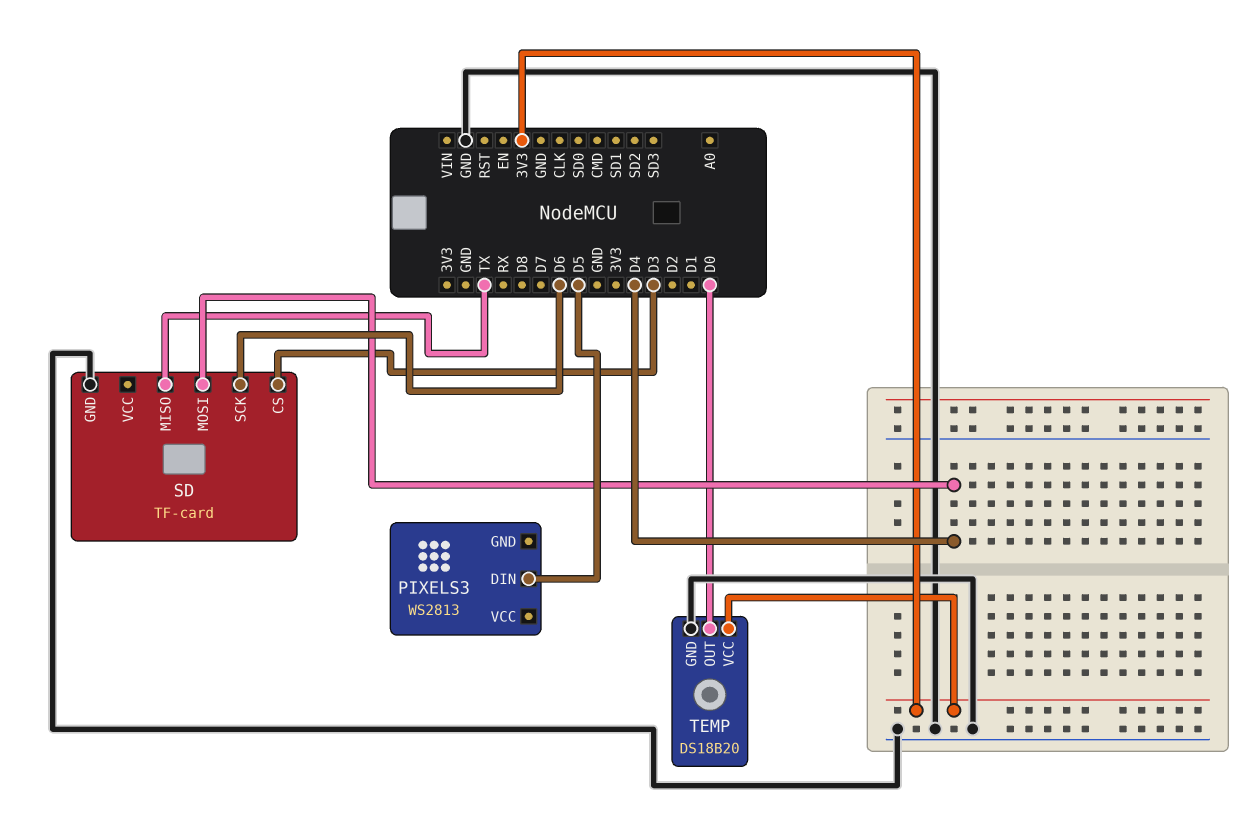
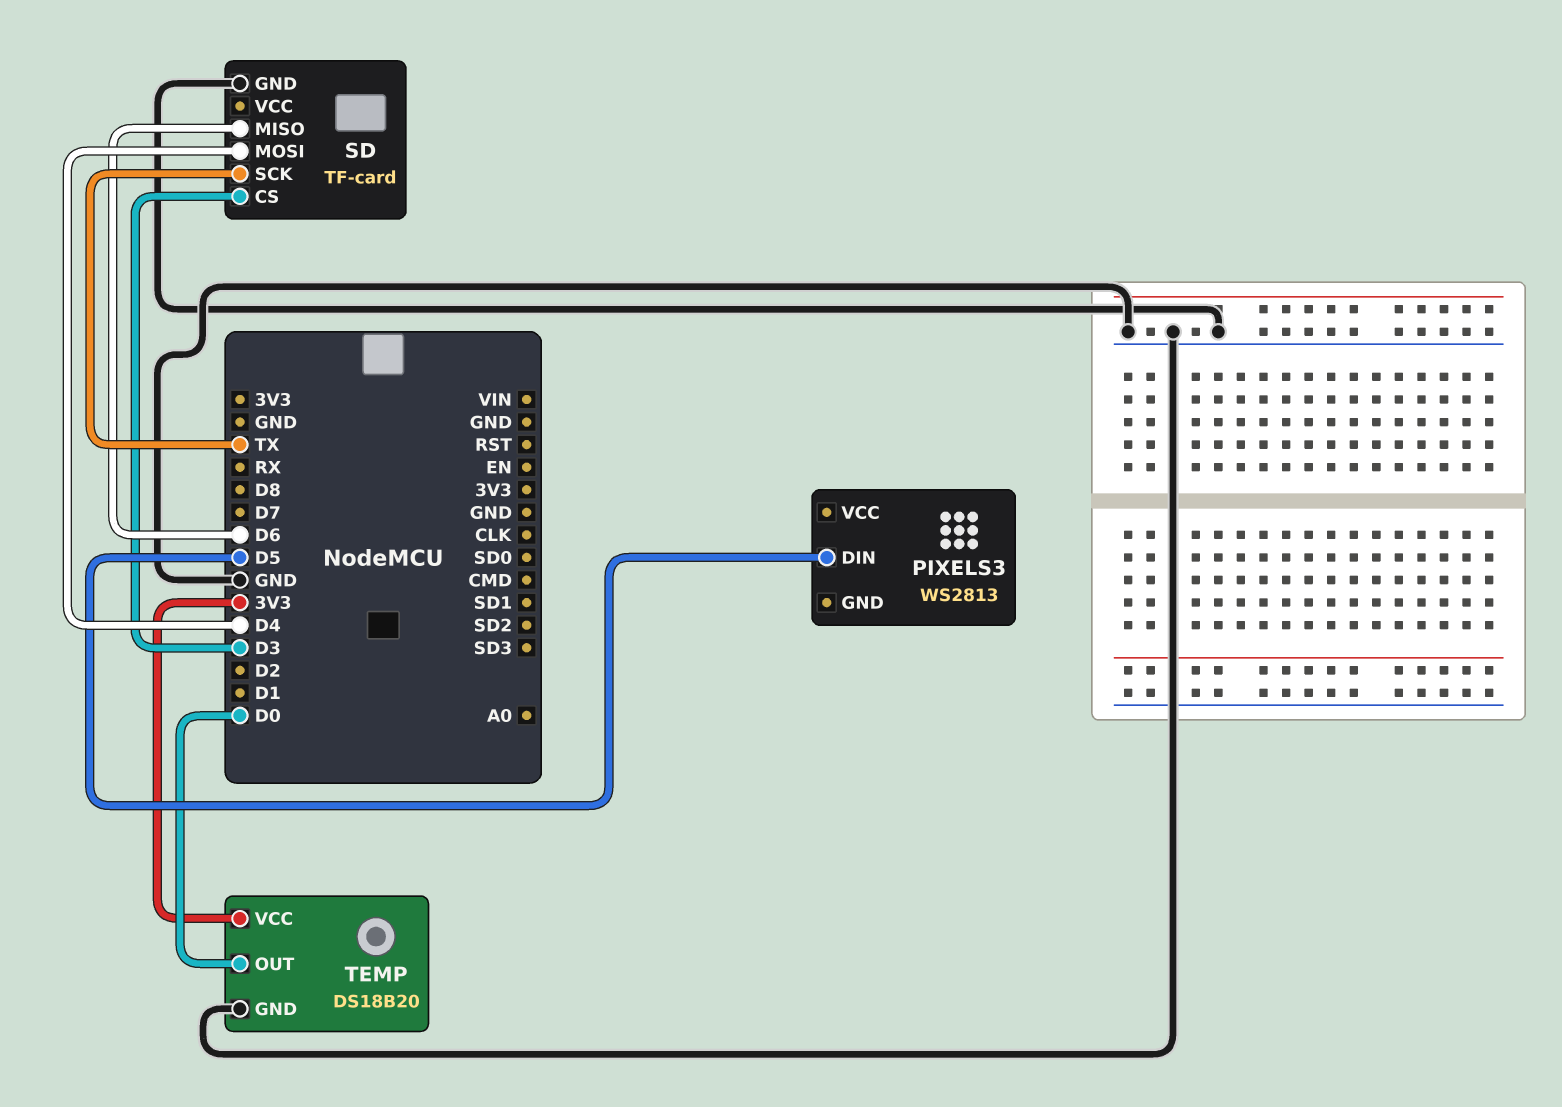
SD pin MISO: TX -> D6
SD pin SCK: D6 -> TX

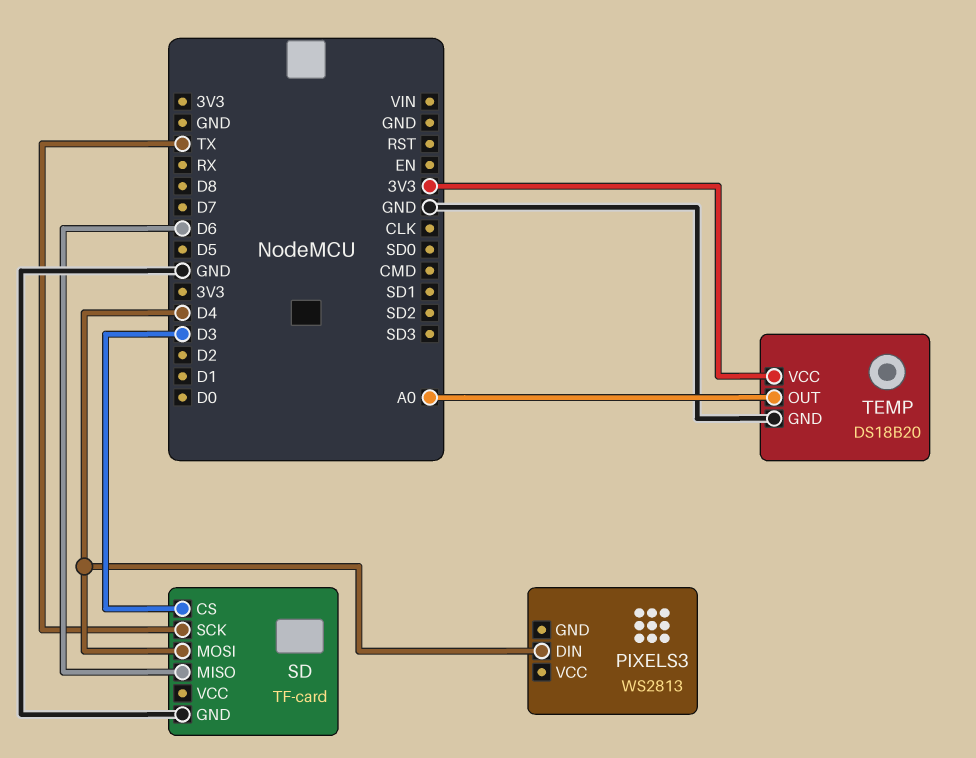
PIXELS3 pin DIN: D5 -> D4
TEMP pin OUT: D0 -> A0

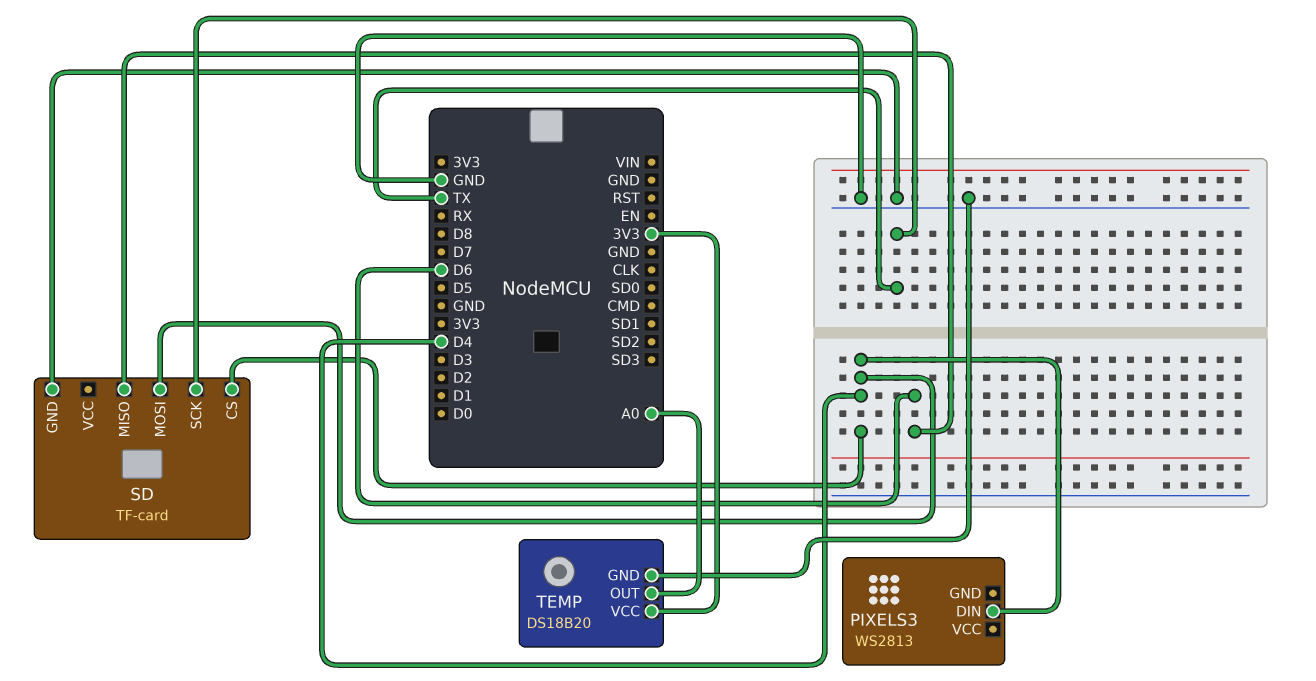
SD pin CS: D3 -> D4

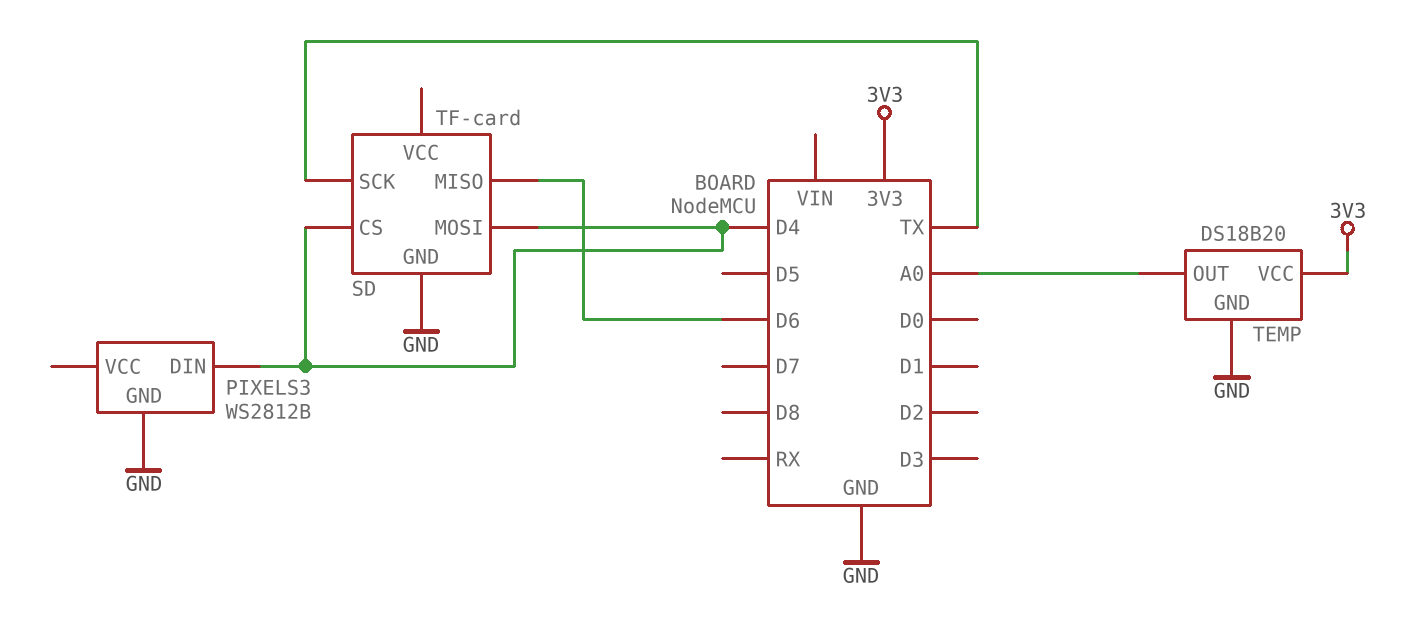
PIXELS3: WS2813 -> WS2812B
PIXELS3 pin GND: none -> GND

